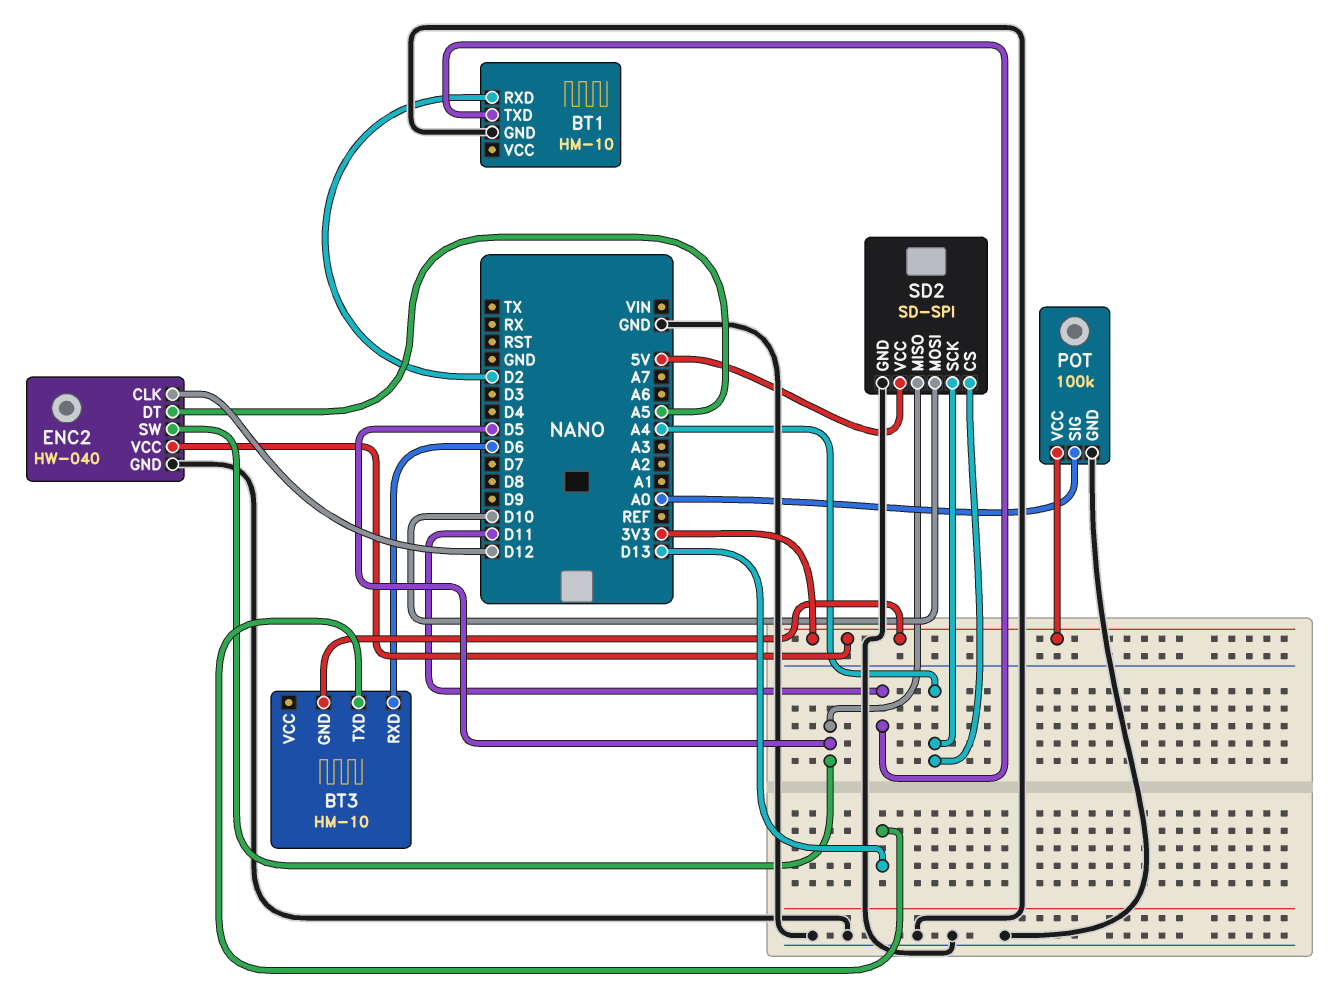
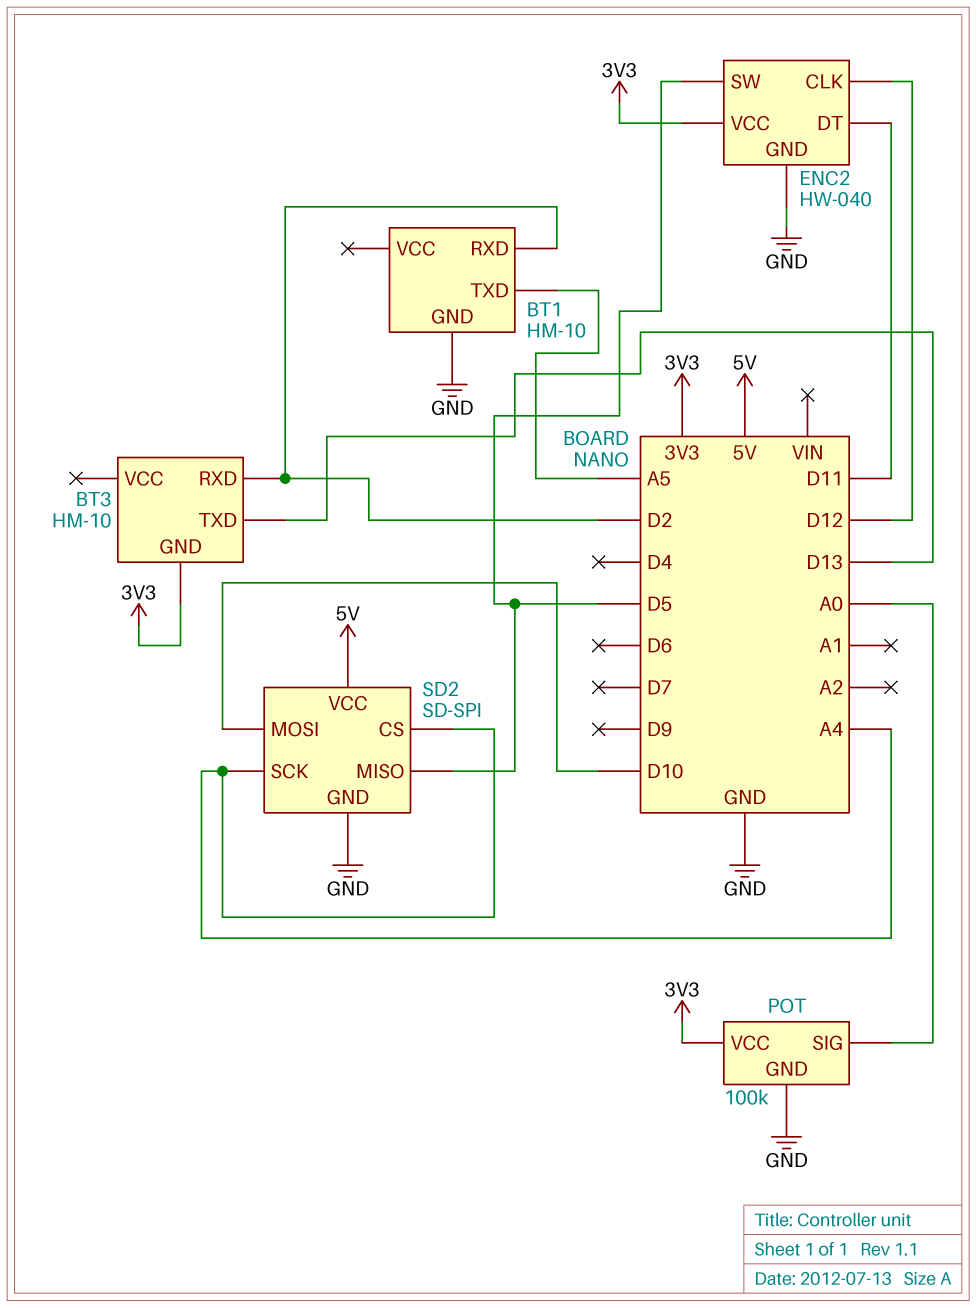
BT1 pin TXD: D11 -> A5
BT3 pin RXD: D6 -> D2
ENC2 pin DT: A5 -> D11

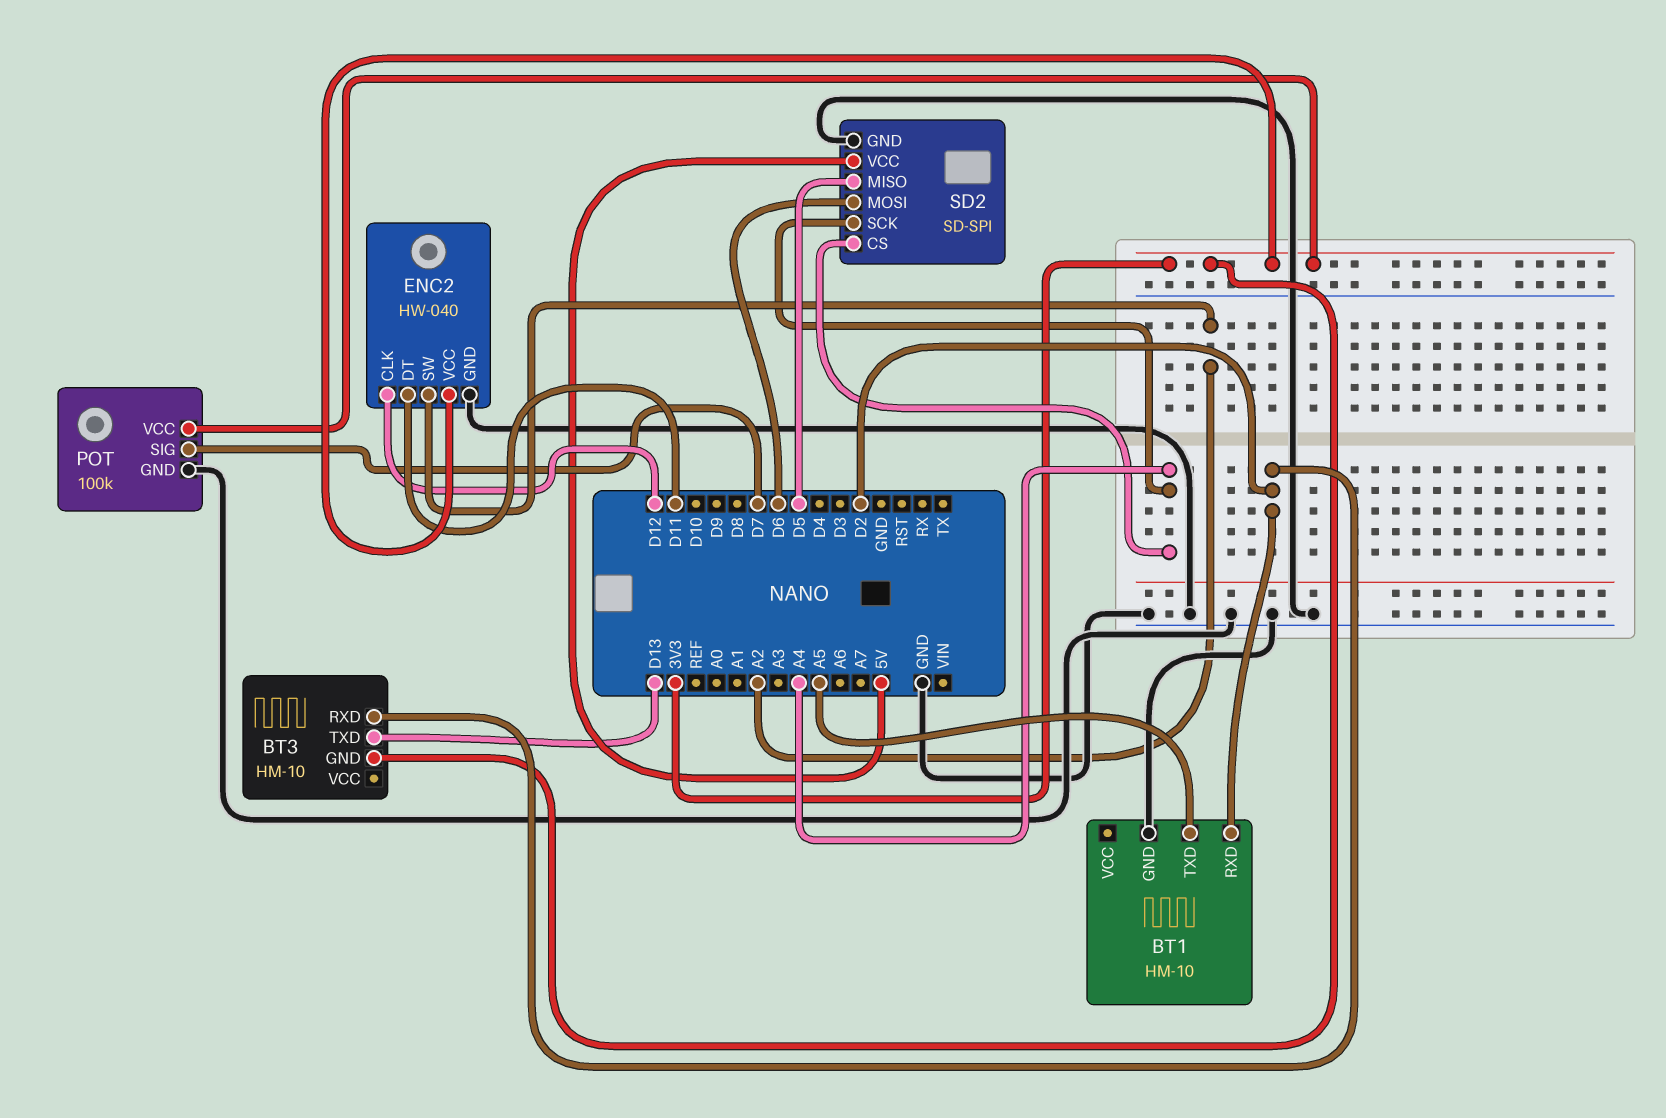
ENC2 pin SW: D5 -> A2
POT pin SIG: A0 -> D7
SD2 pin MOSI: D10 -> D6

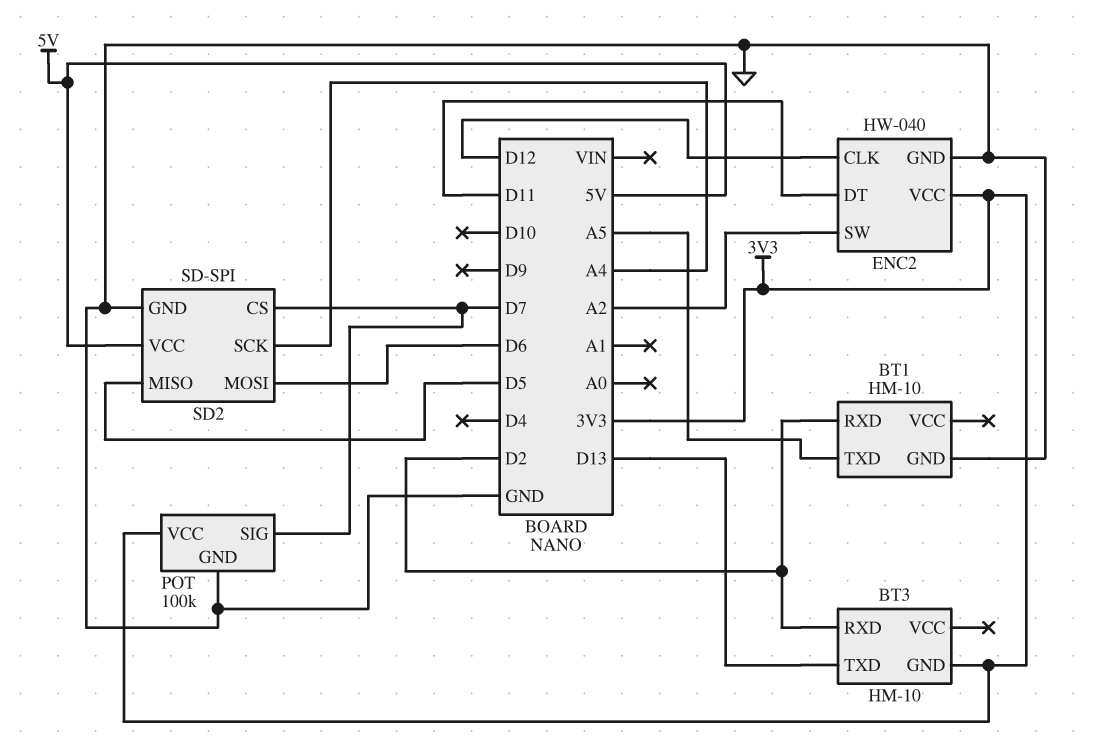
SD2 pin CS: A4 -> D7

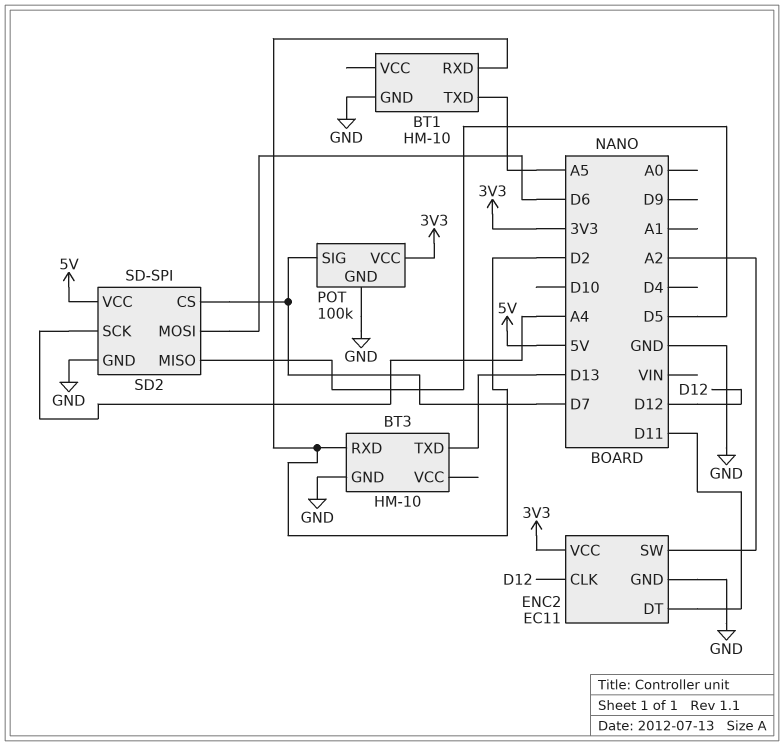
BT3 pin GND: 3V3 -> GND
ENC2: HW-040 -> EC11

